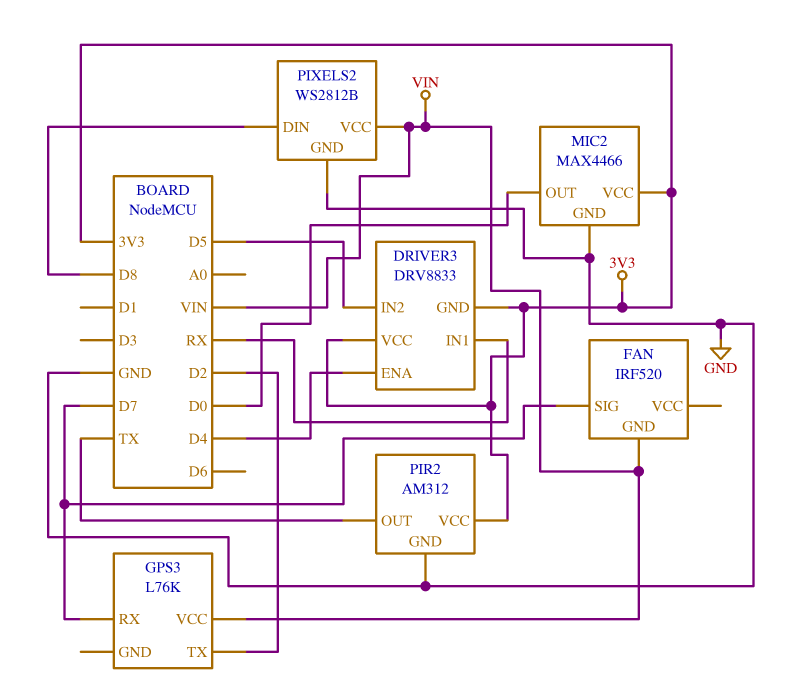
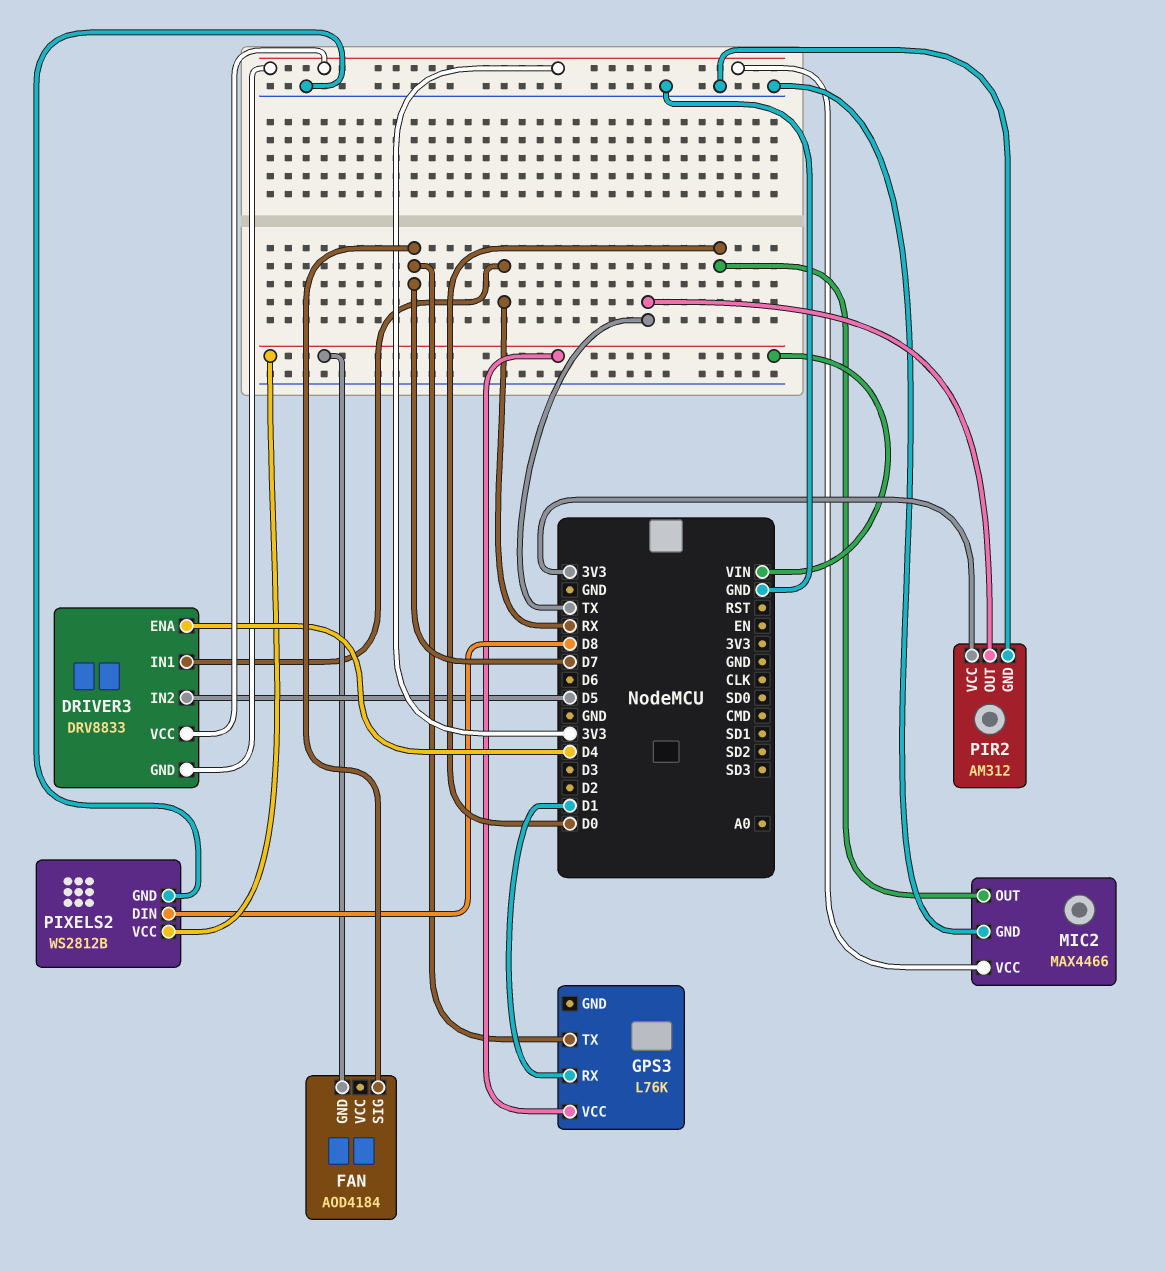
FAN: IRF520 -> AOD4184
GPS3 pin RX: D7 -> D1
GPS3 pin TX: D2 -> D7

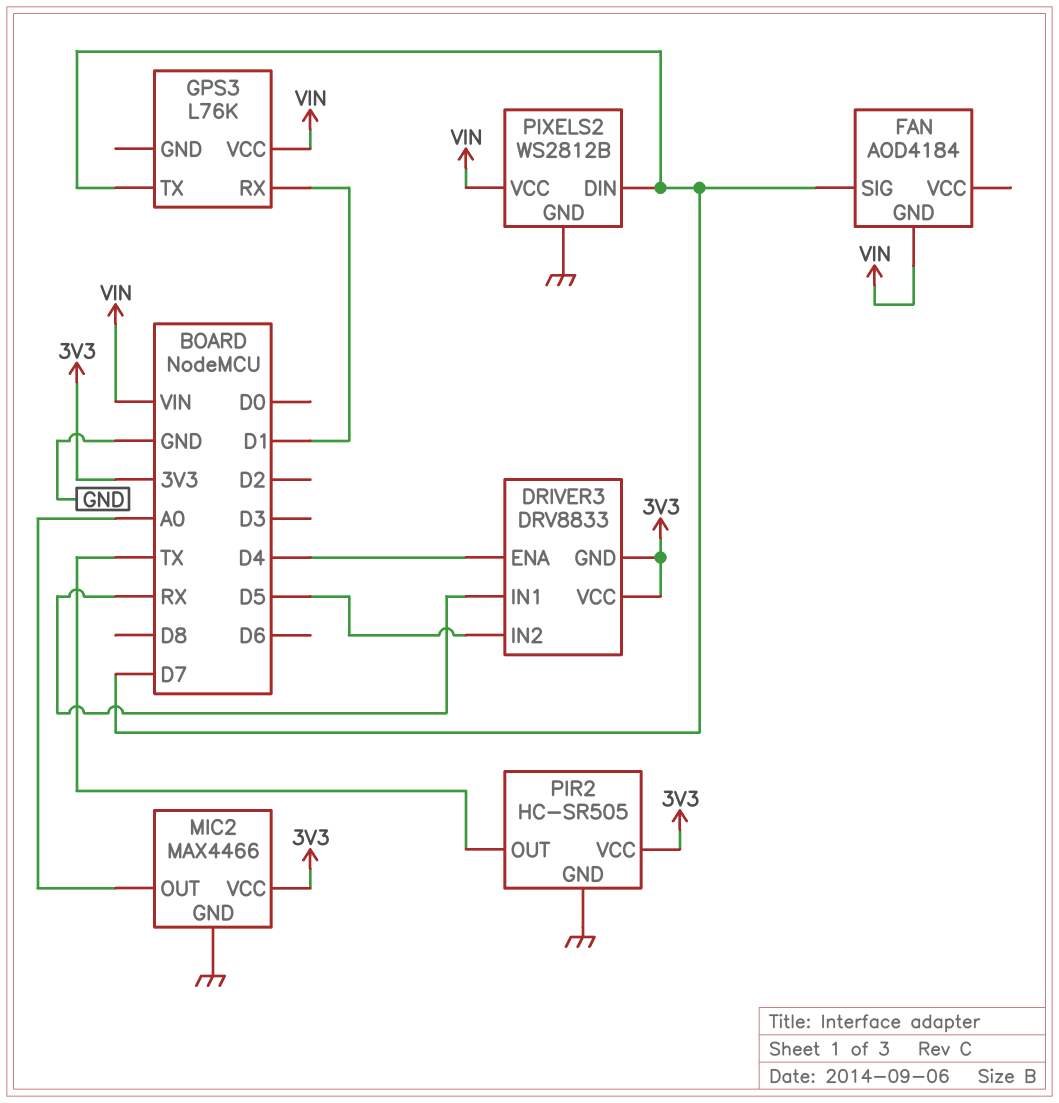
MIC2 pin OUT: D0 -> A0
PIR2: AM312 -> HC-SR505
PIXELS2 pin DIN: D8 -> D7

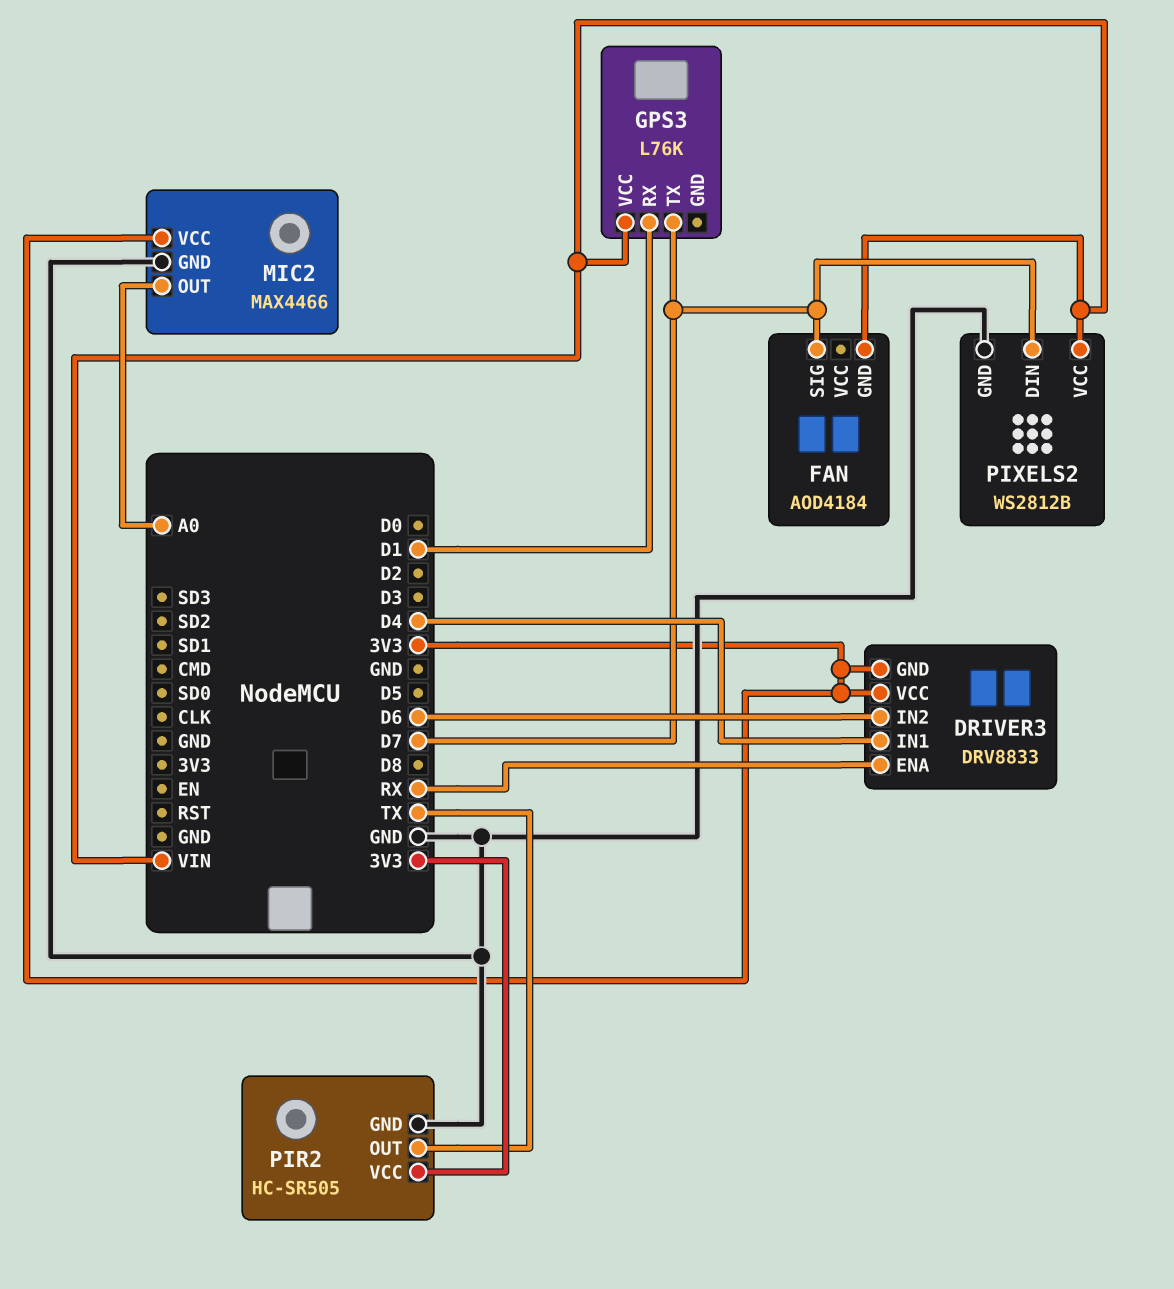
DRIVER3 pin ENA: D4 -> RX
DRIVER3 pin IN1: RX -> D4
DRIVER3 pin IN2: D5 -> D6

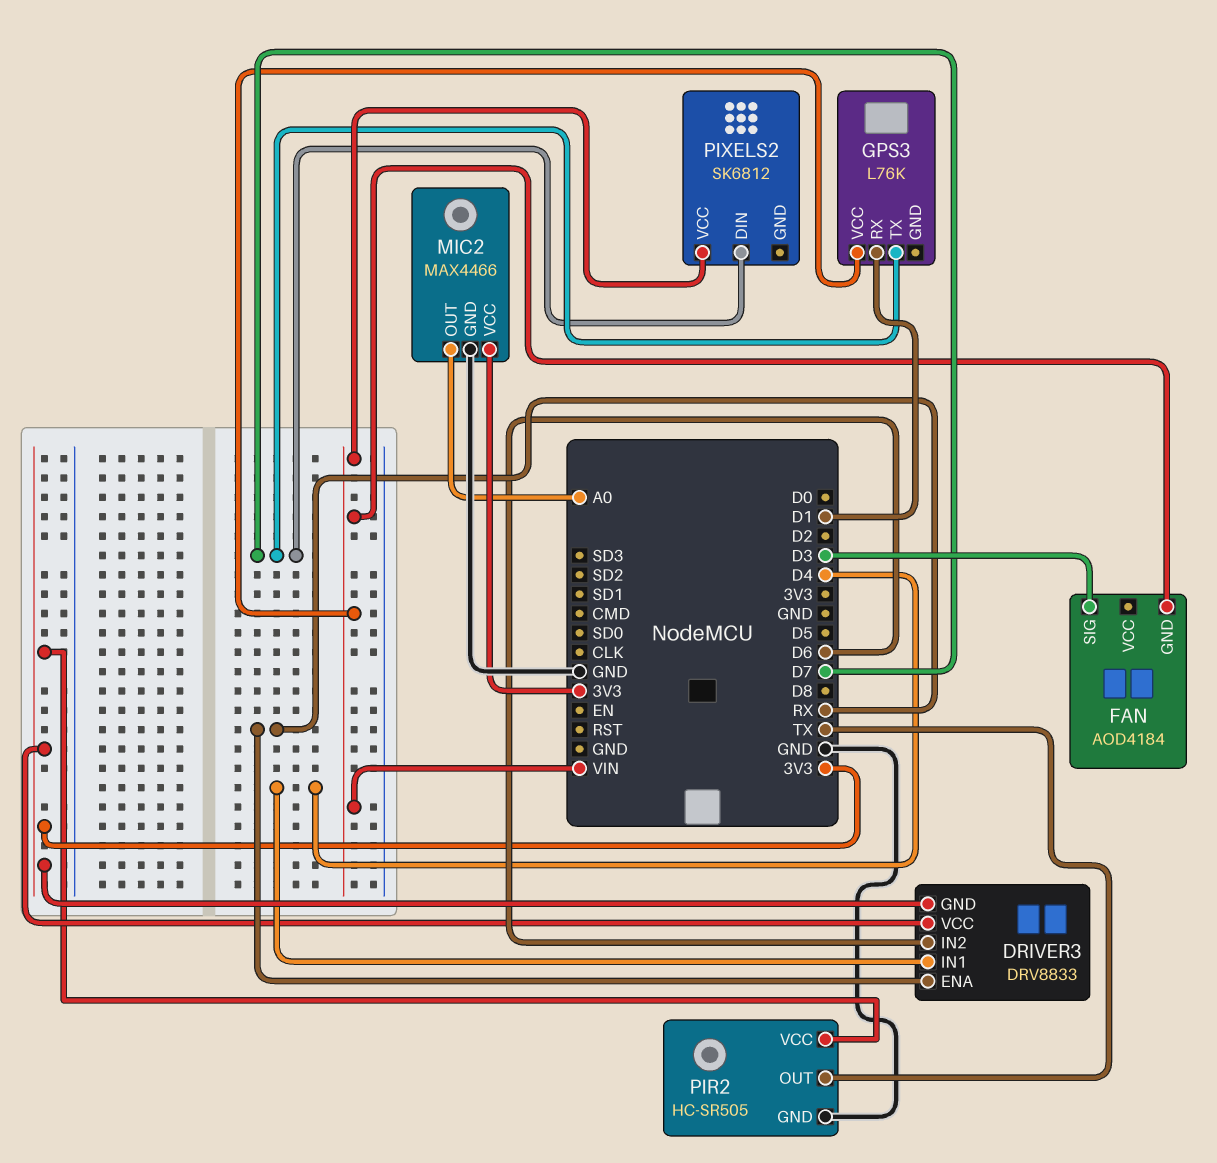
FAN pin SIG: D7 -> D3
PIXELS2: WS2812B -> SK6812
PIXELS2 pin GND: GND -> none

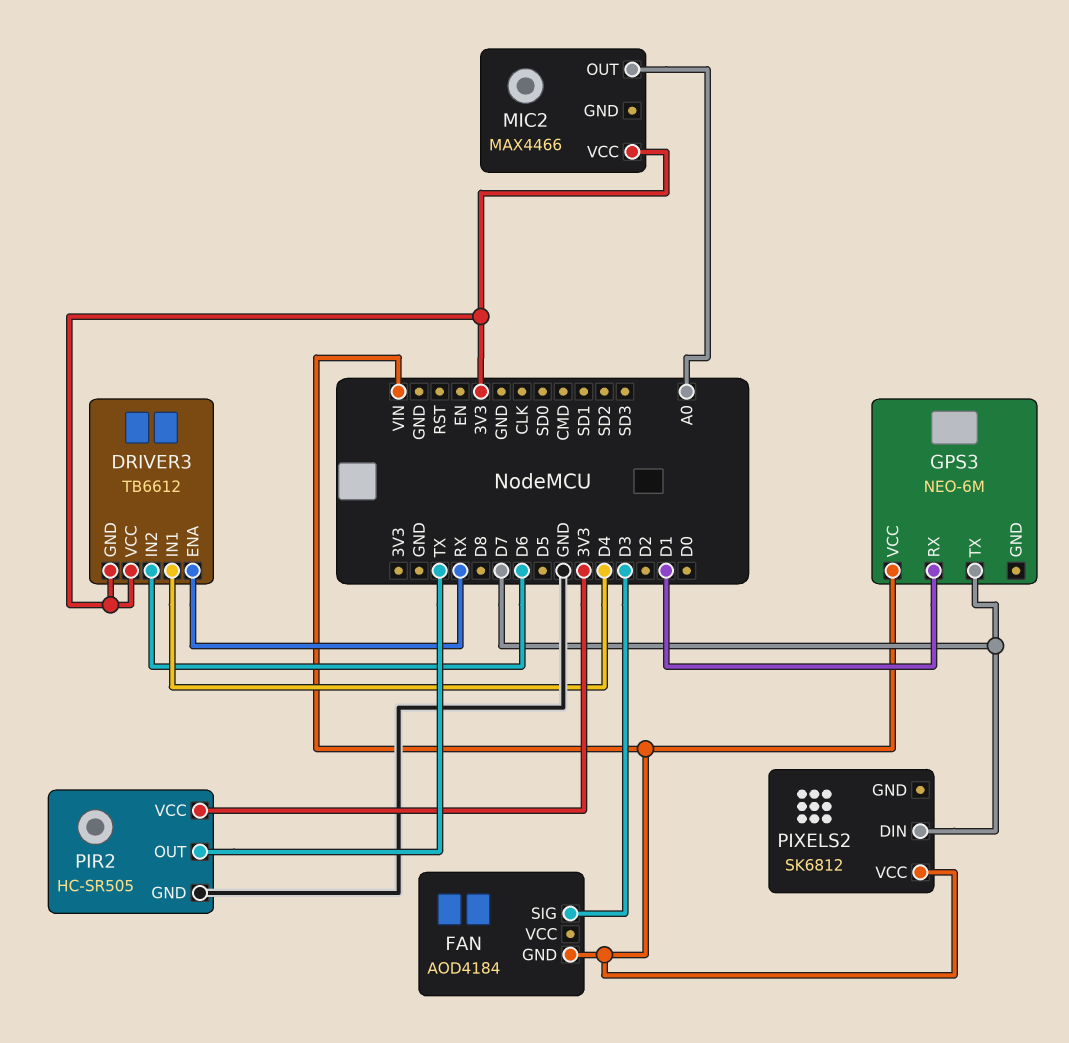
DRIVER3: DRV8833 -> TB6612
GPS3: L76K -> NEO-6M
MIC2 pin GND: GND -> none

